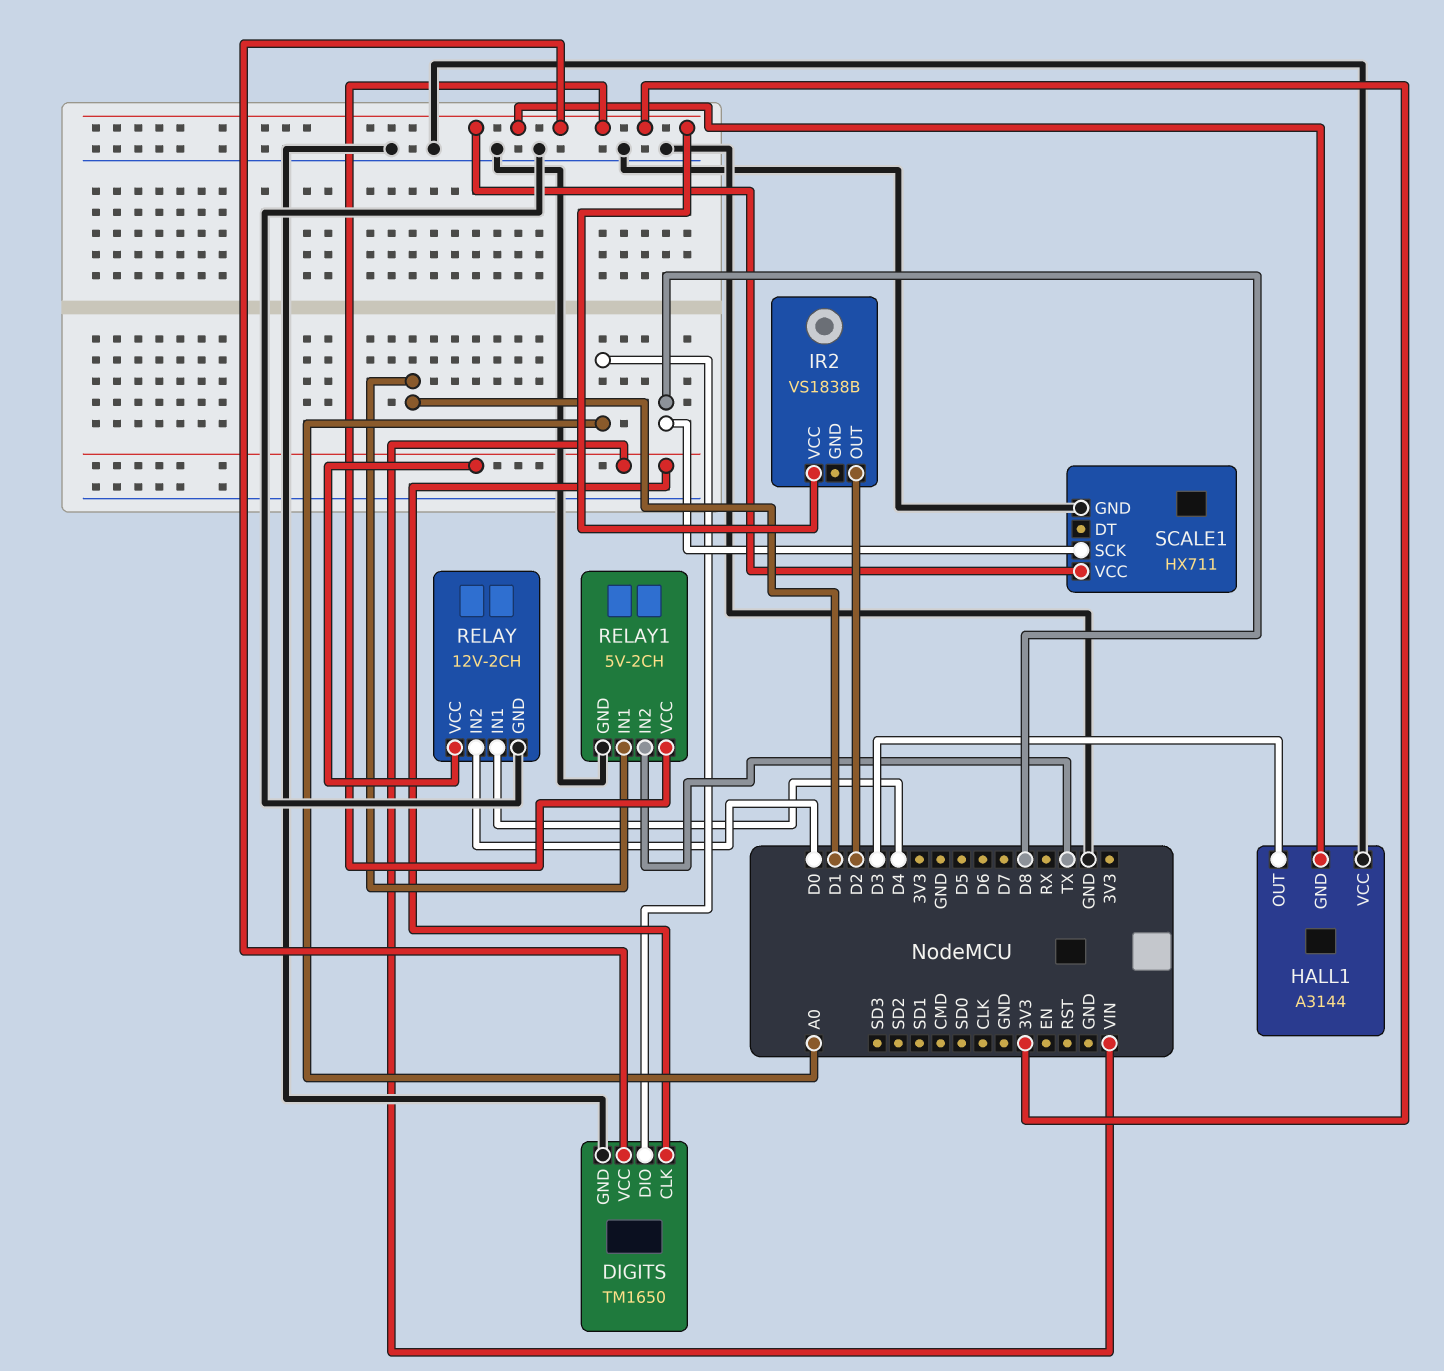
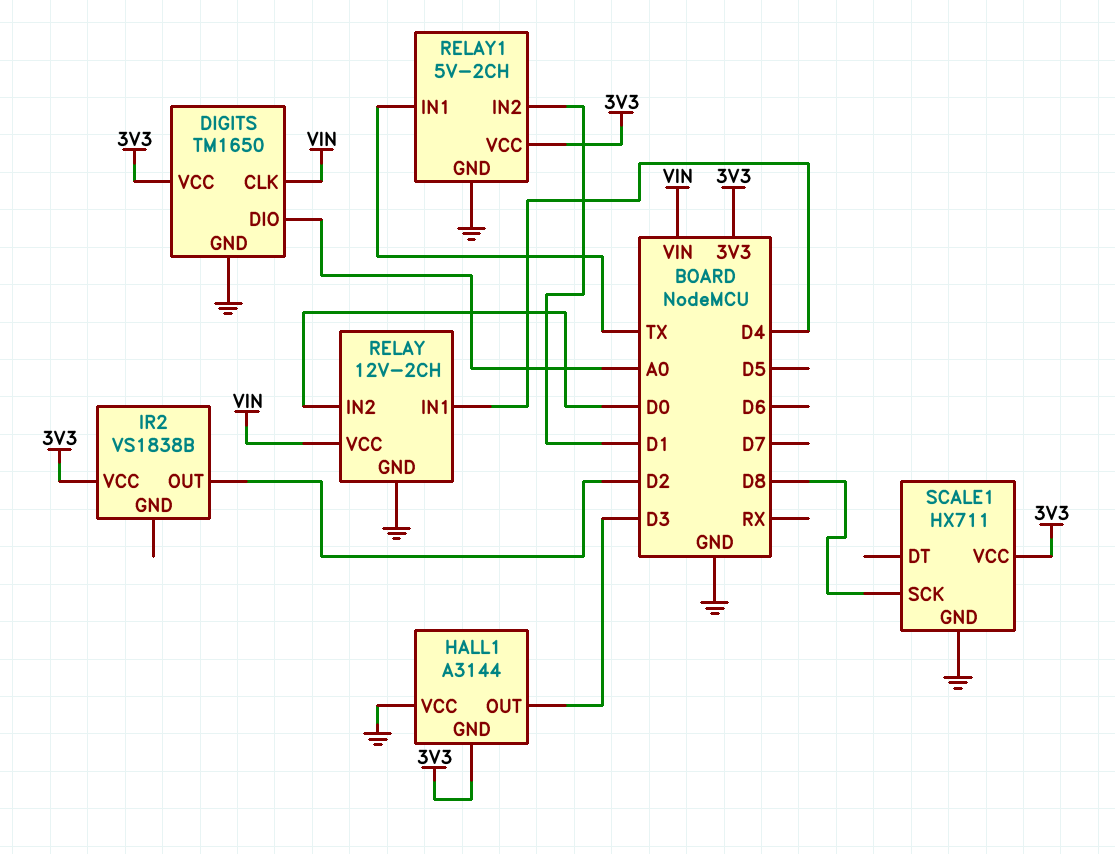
RELAY1 pin IN1: D1 -> TX
RELAY1 pin IN2: TX -> D1

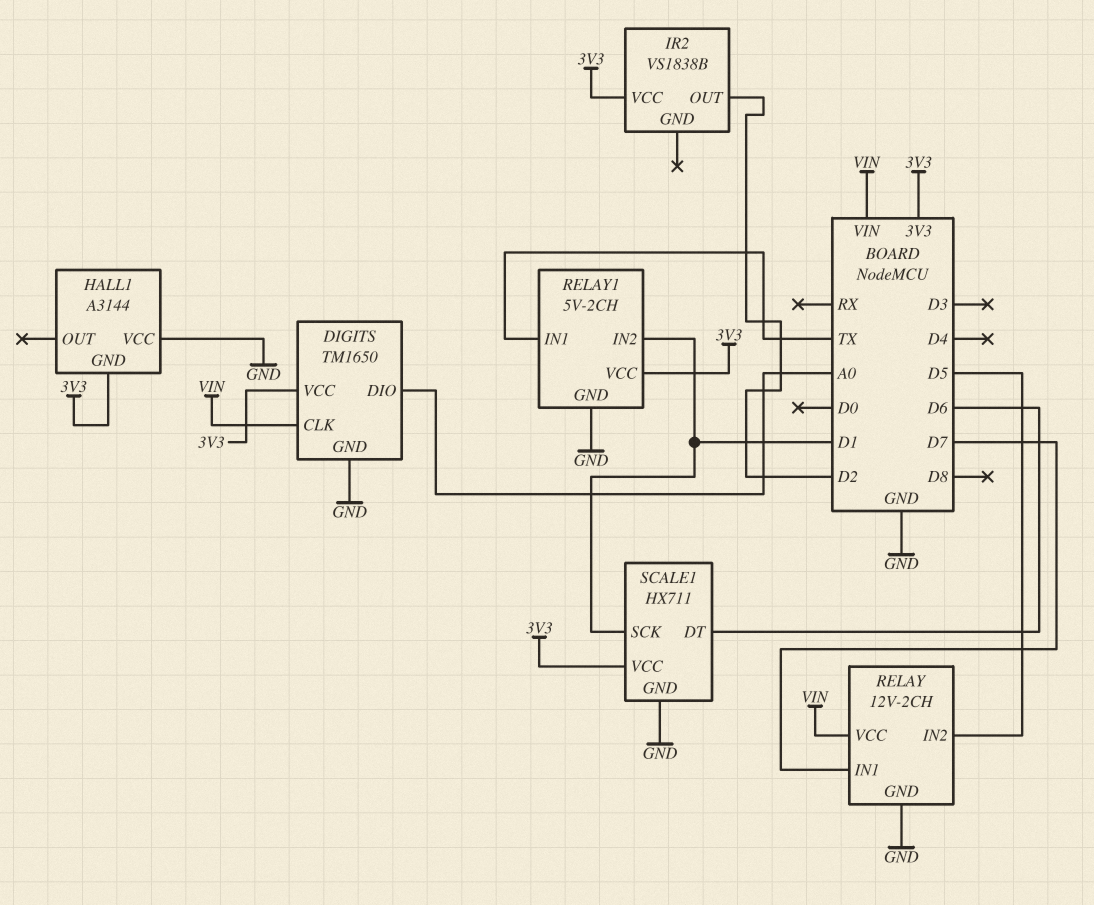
HALL1 pin OUT: D3 -> none
RELAY pin IN1: D4 -> D7
RELAY pin IN2: D0 -> D5
SCALE1 pin DT: none -> D6
SCALE1 pin SCK: D8 -> D1

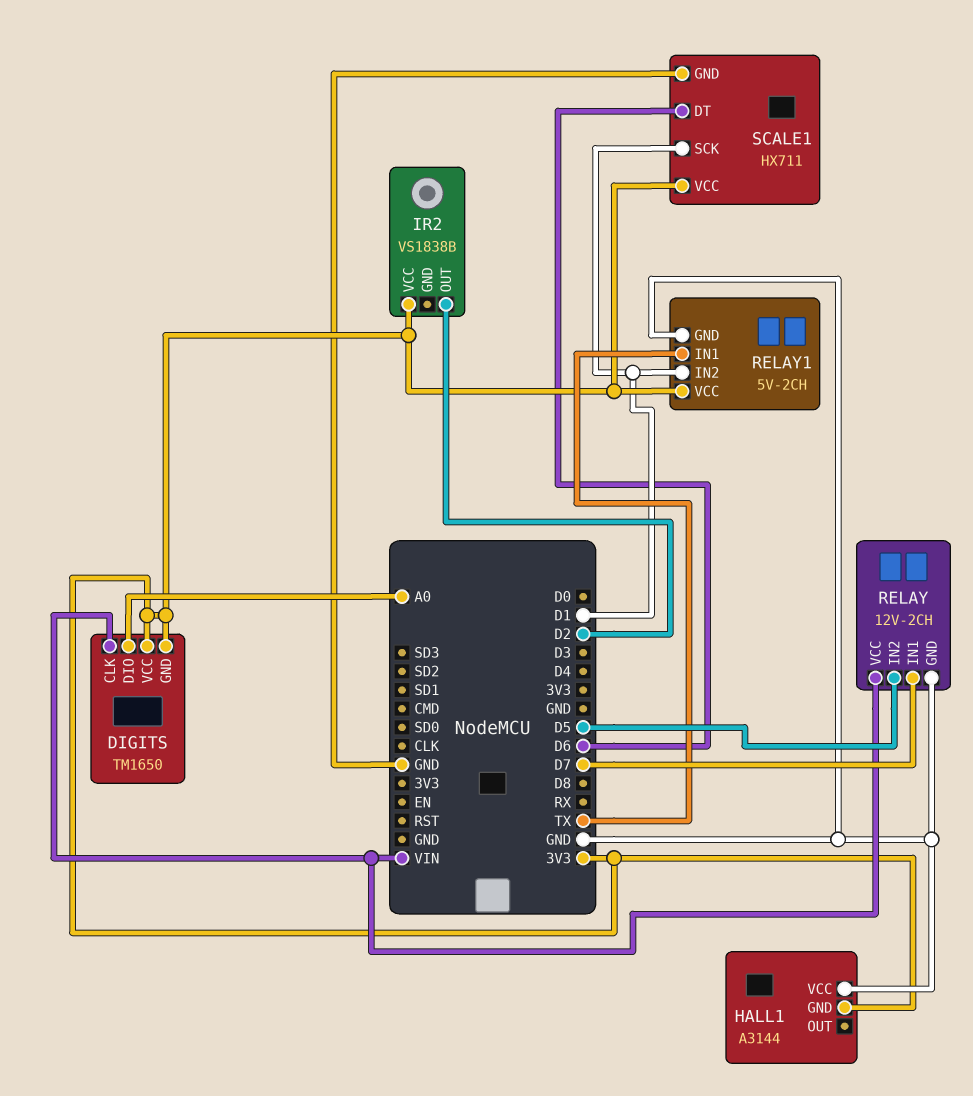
DIGITS pin GND: GND -> 3V3

